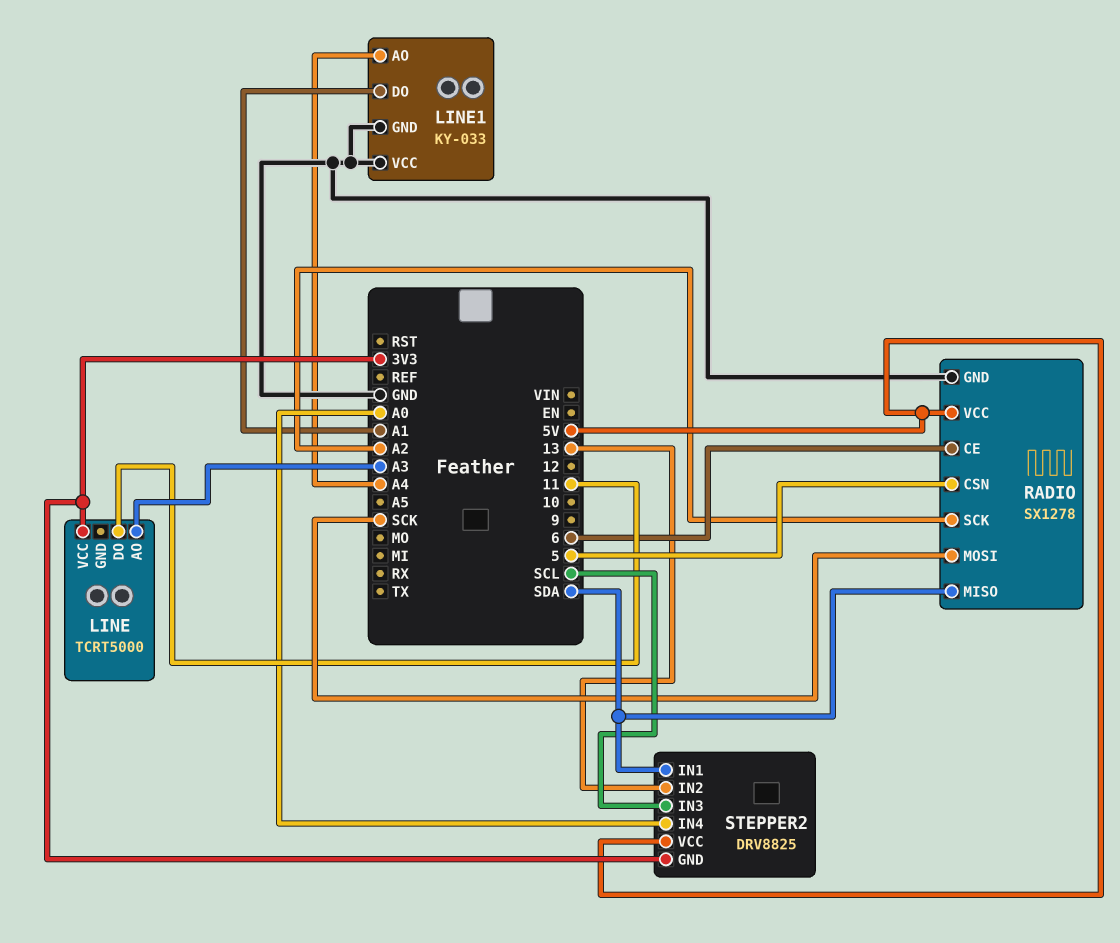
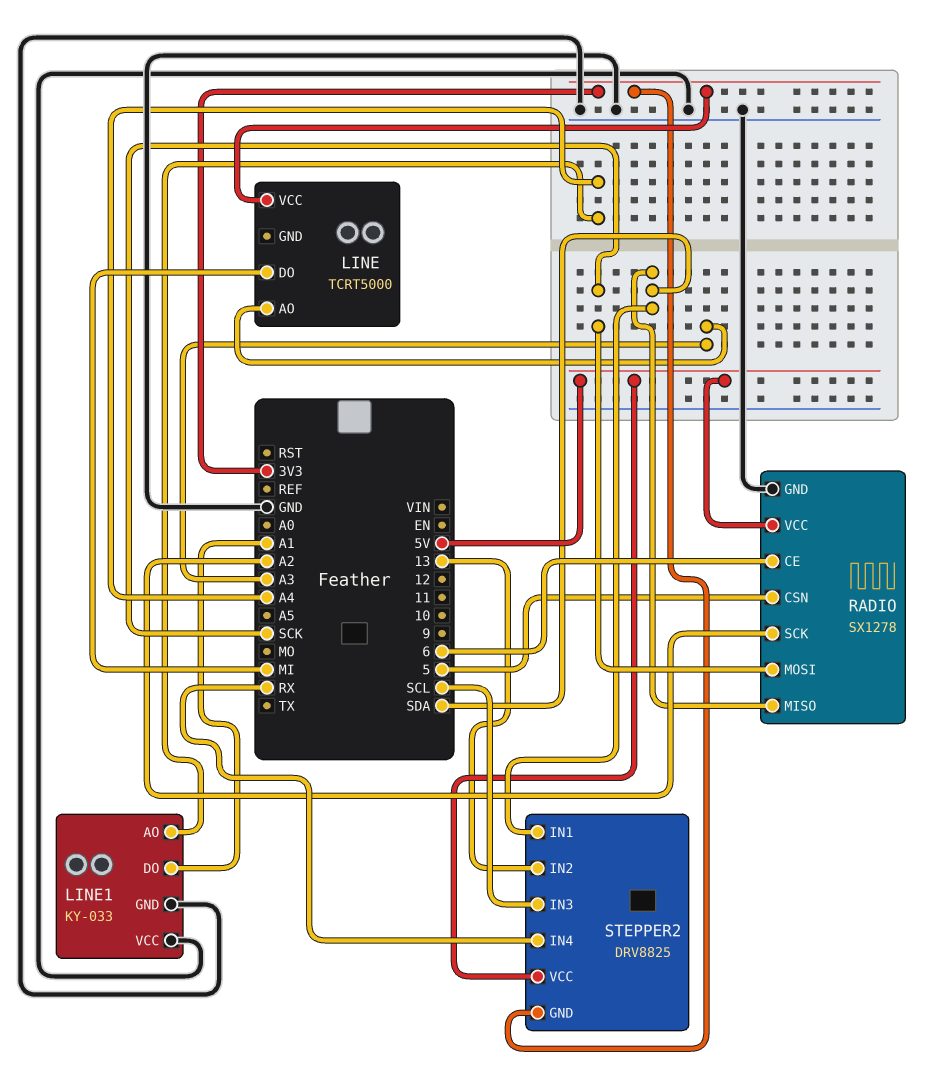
LINE pin DO: 11 -> MI
STEPPER2 pin IN4: A0 -> RX

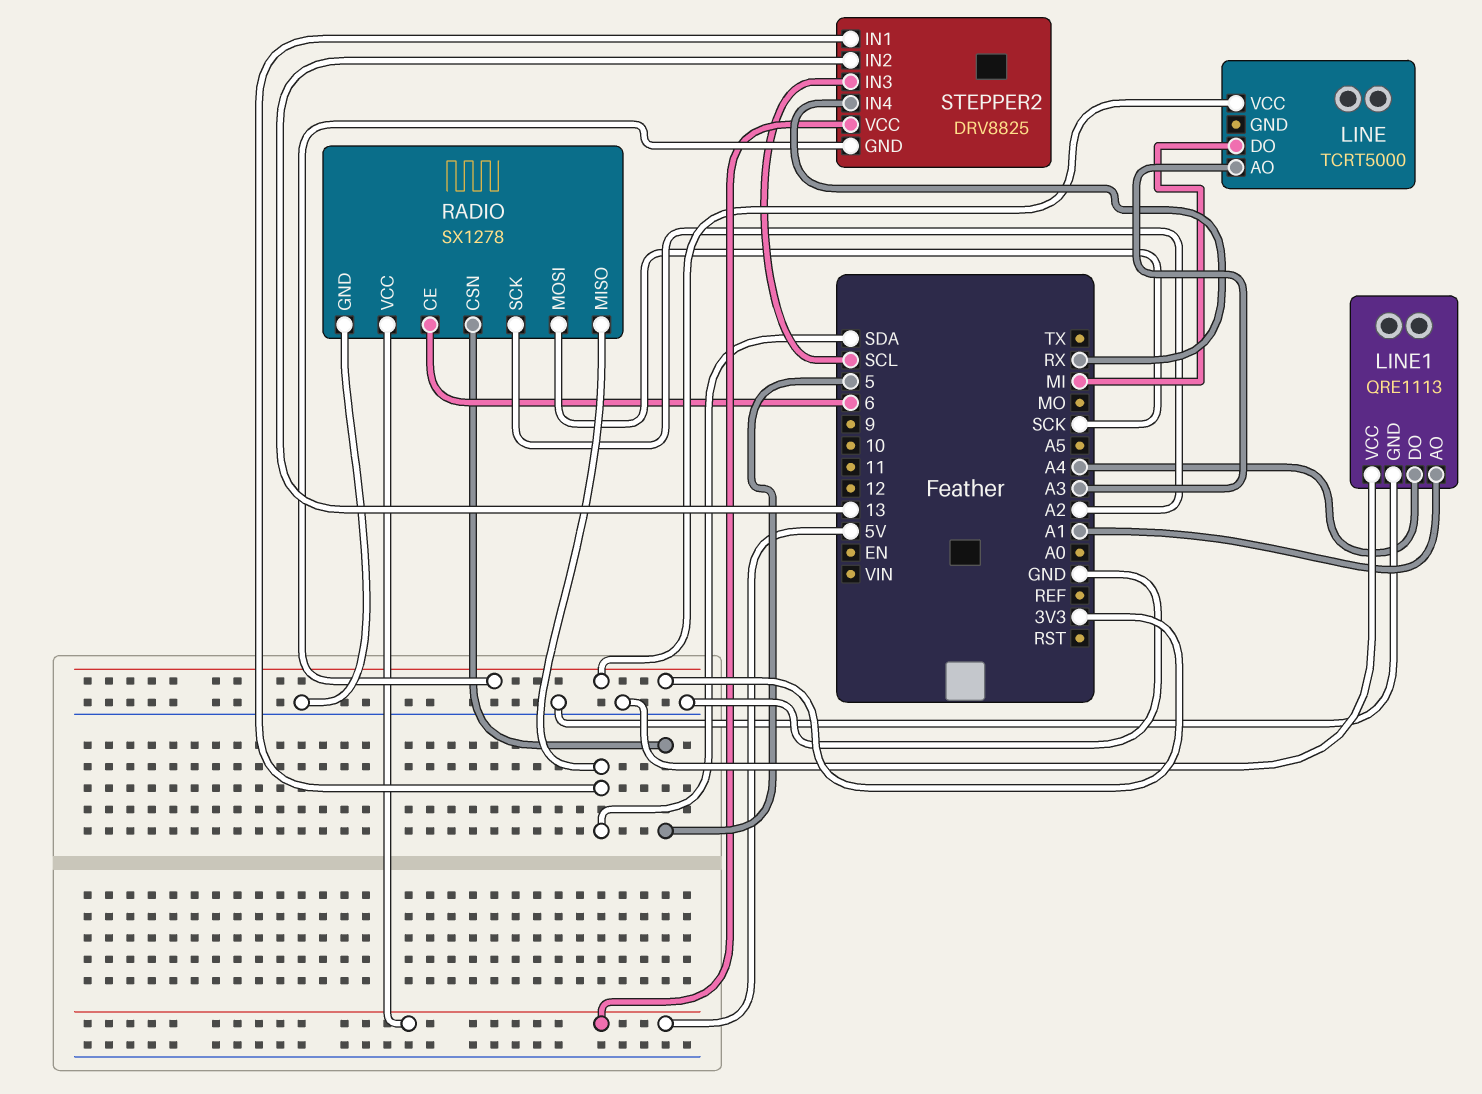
LINE1: KY-033 -> QRE1113
LINE1 pin AO: A4 -> A1
LINE1 pin DO: A1 -> A4

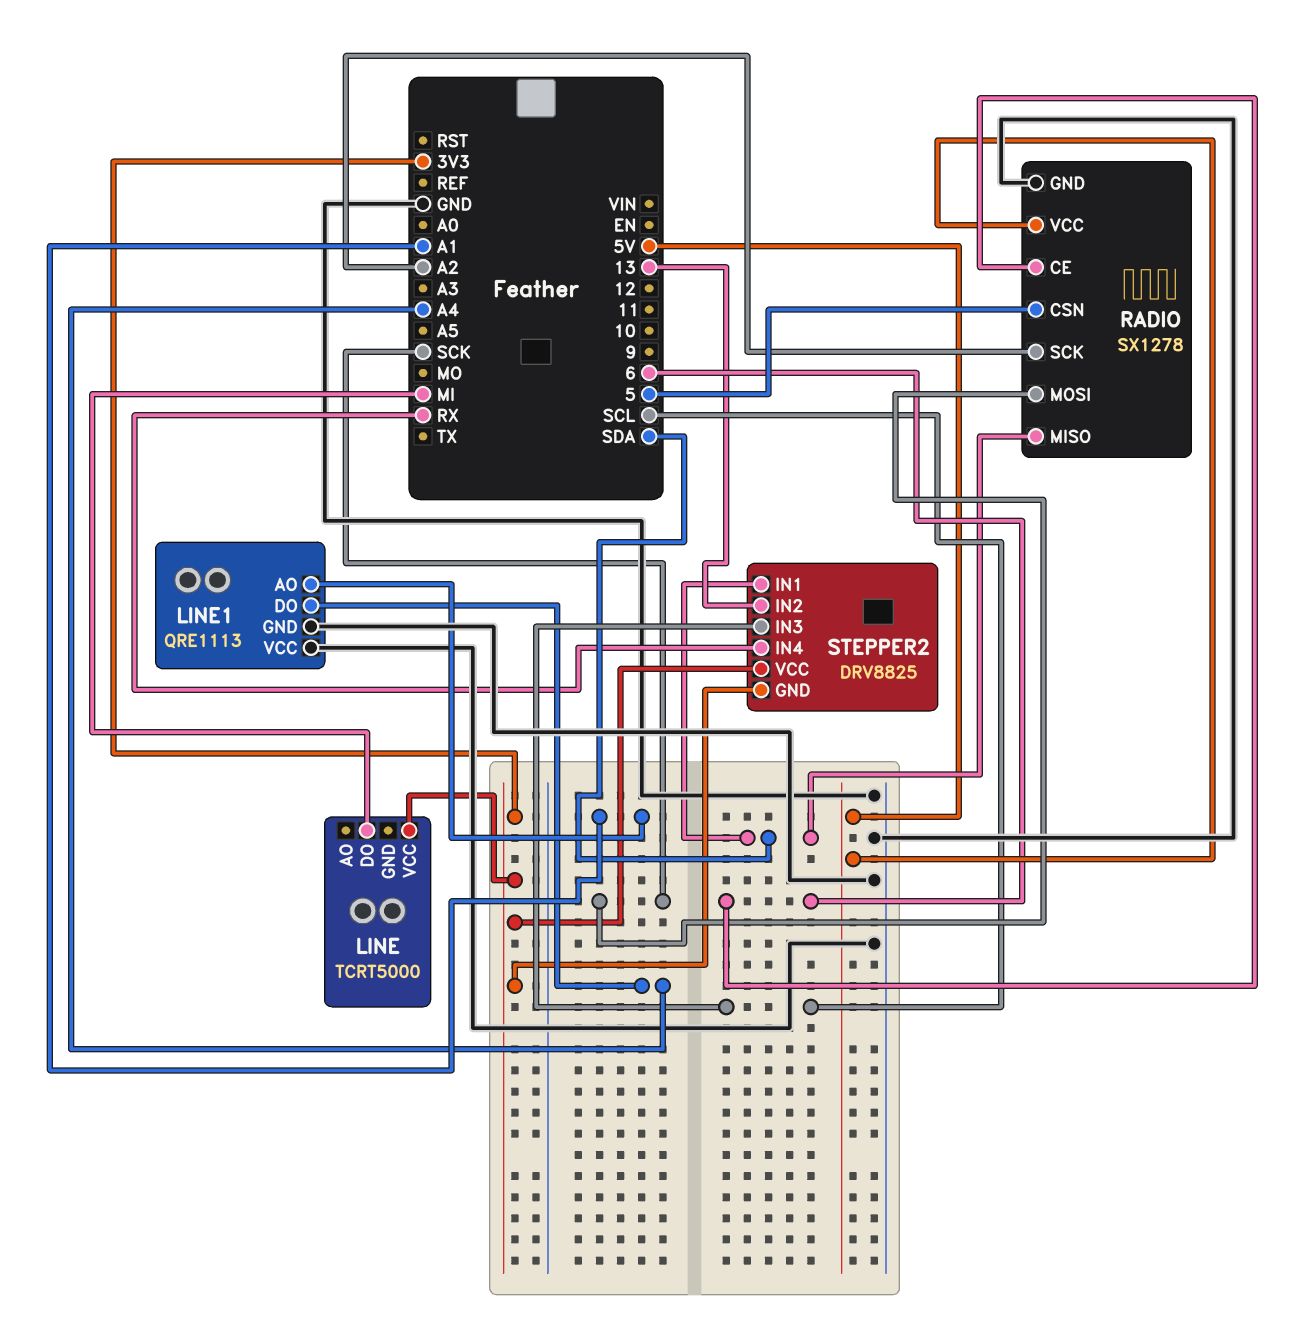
LINE pin AO: A3 -> none
STEPPER2 pin VCC: 5V -> 3V3

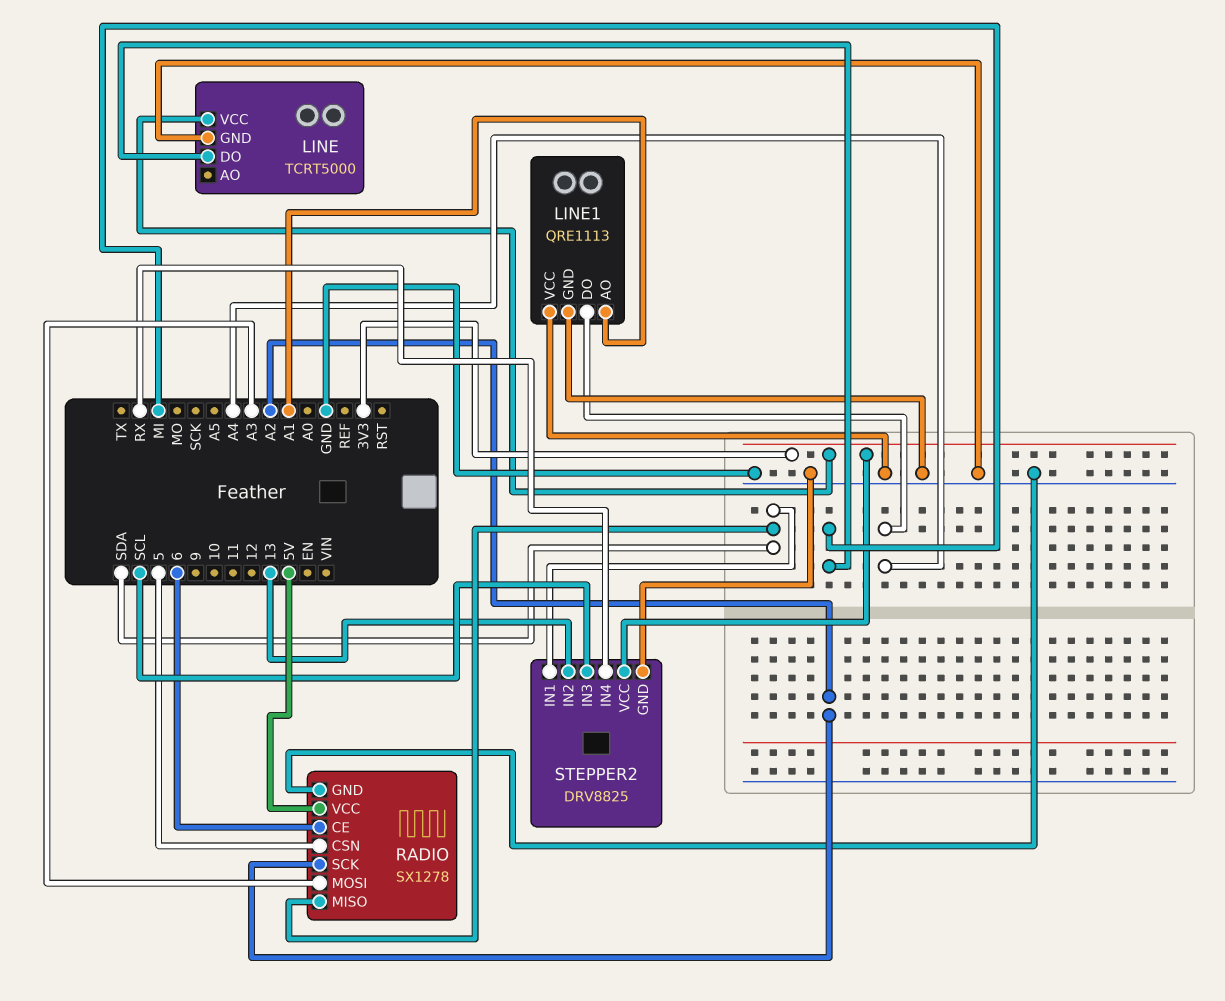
LINE pin GND: none -> GND
RADIO pin MOSI: SCK -> A3
STEPPER2 pin GND: 3V3 -> GND

